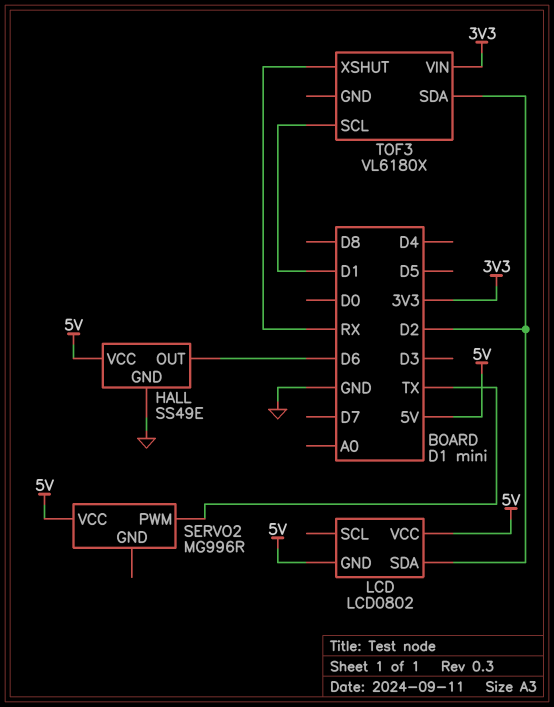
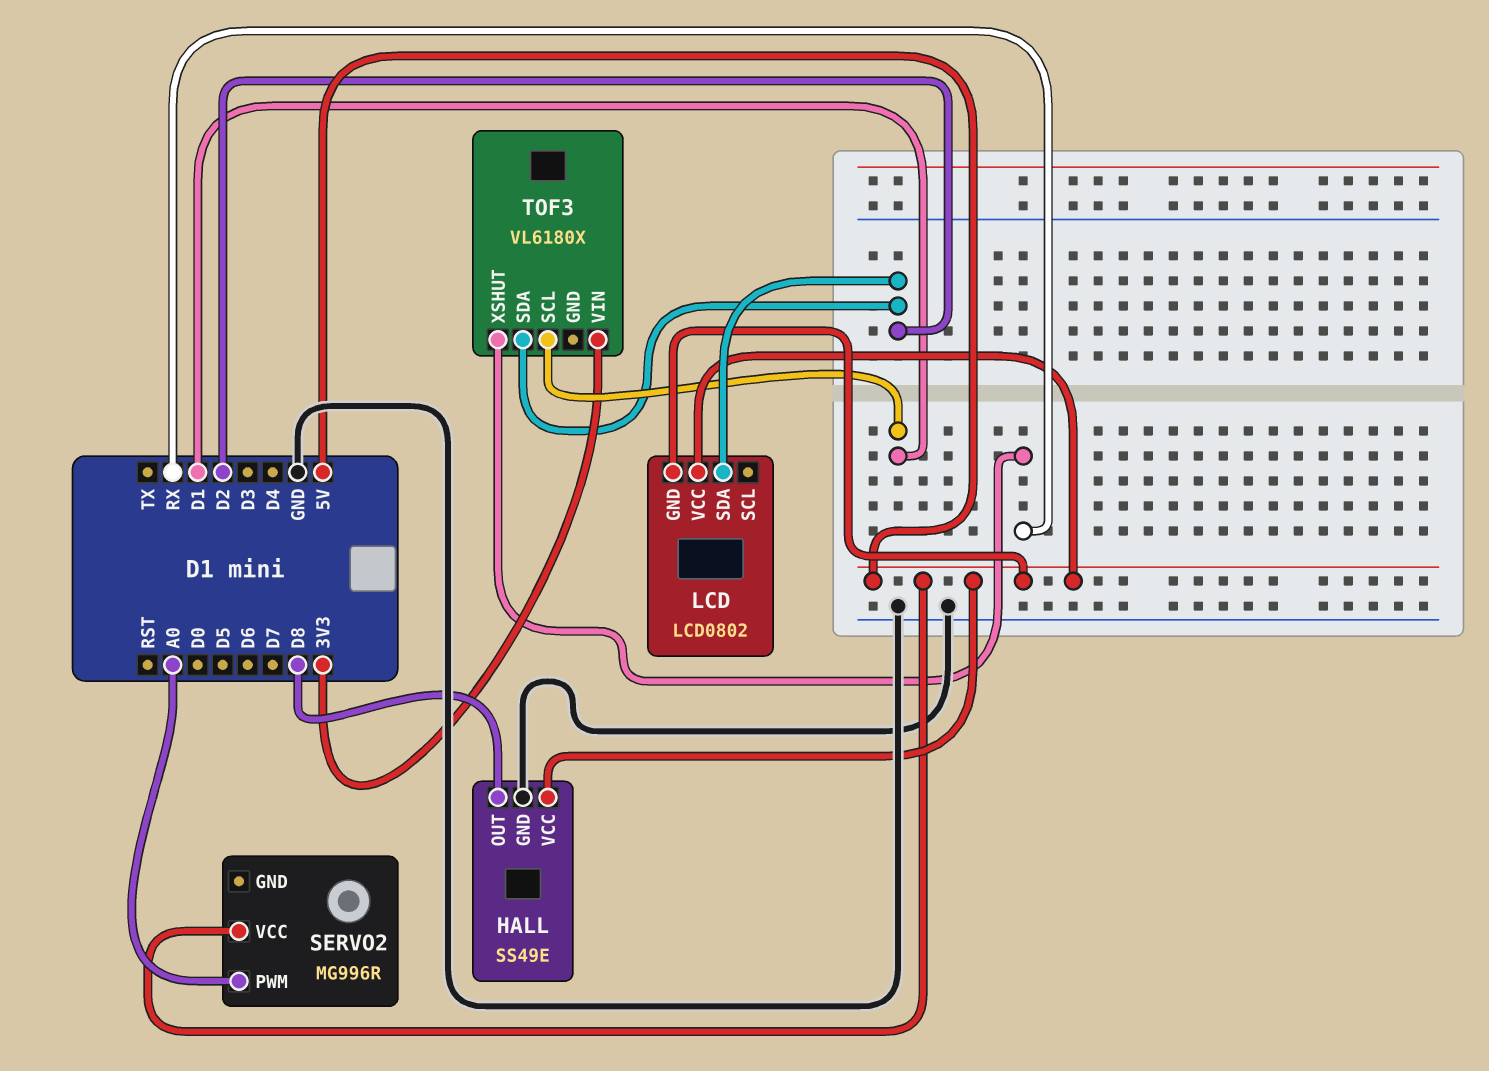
HALL pin OUT: D6 -> D8
SERVO2 pin PWM: TX -> A0

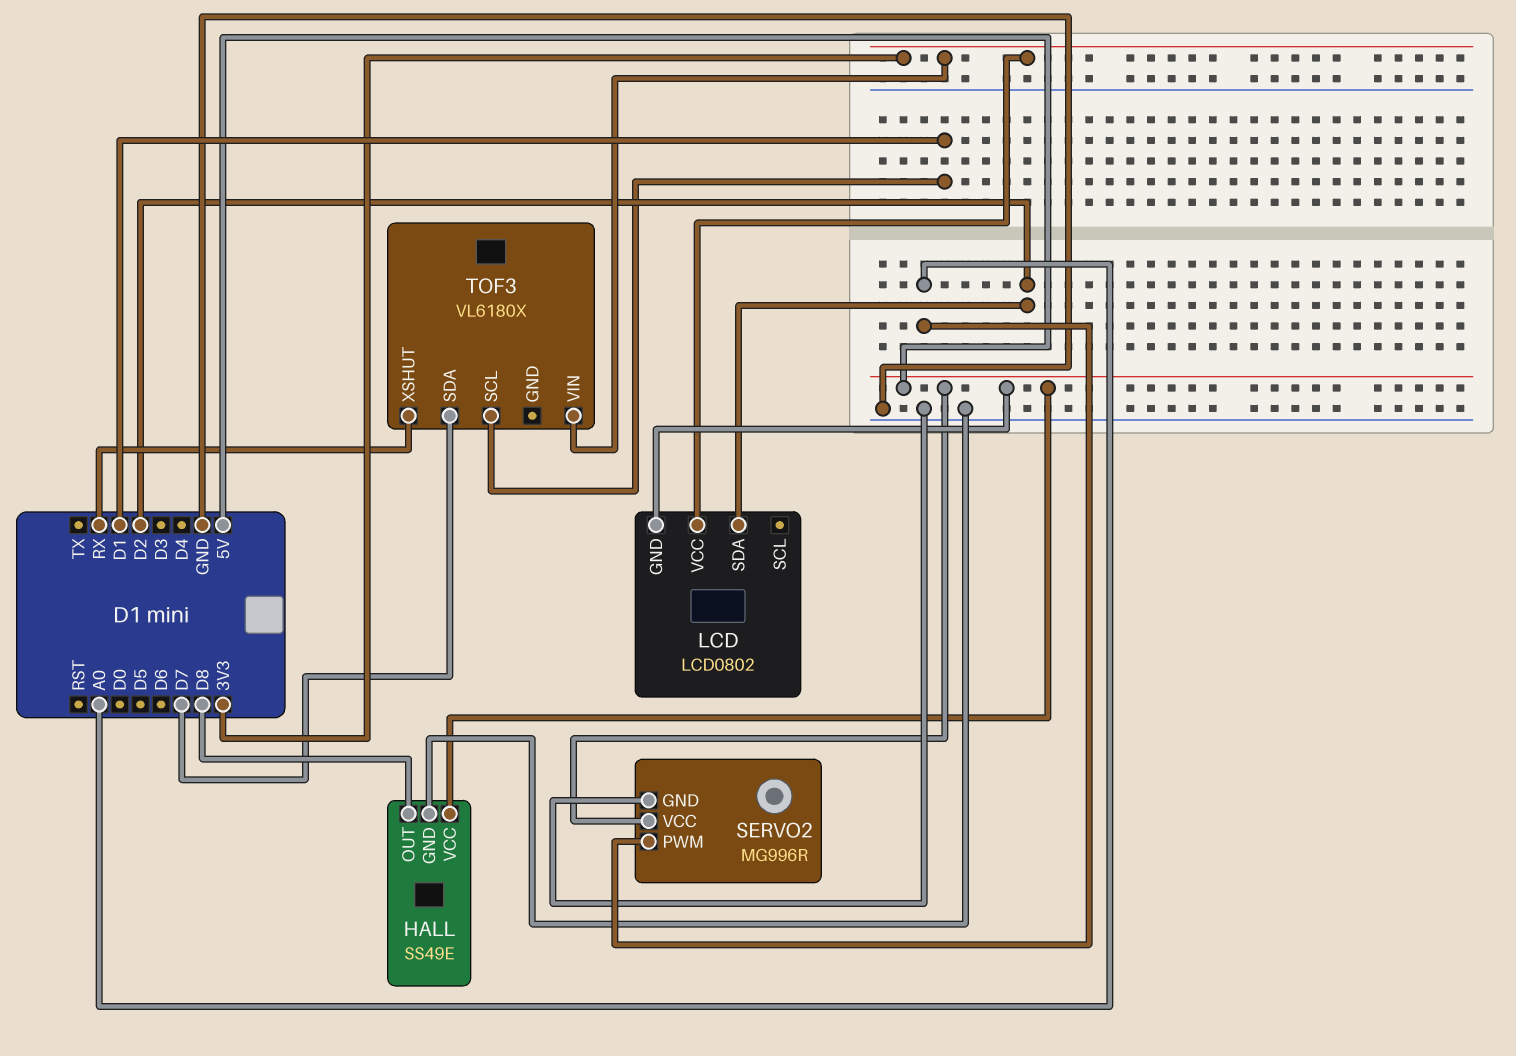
LCD pin VCC: 5V -> 3V3
SERVO2 pin GND: none -> GND
TOF3 pin SDA: D2 -> D7

